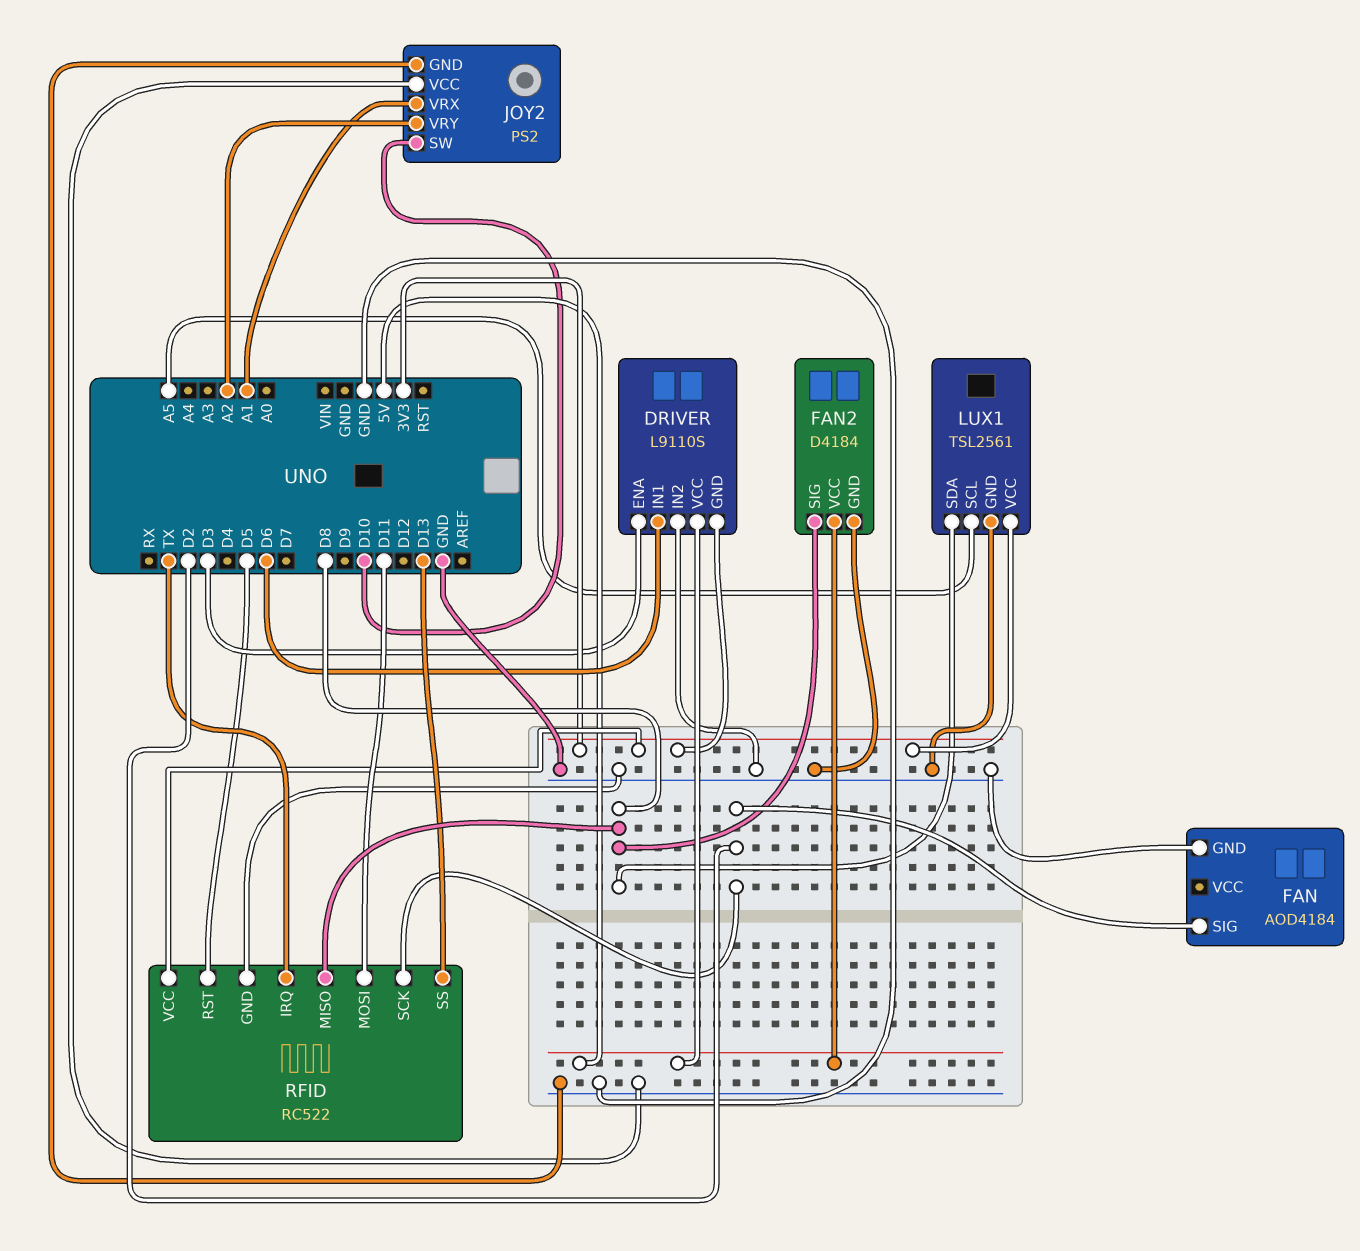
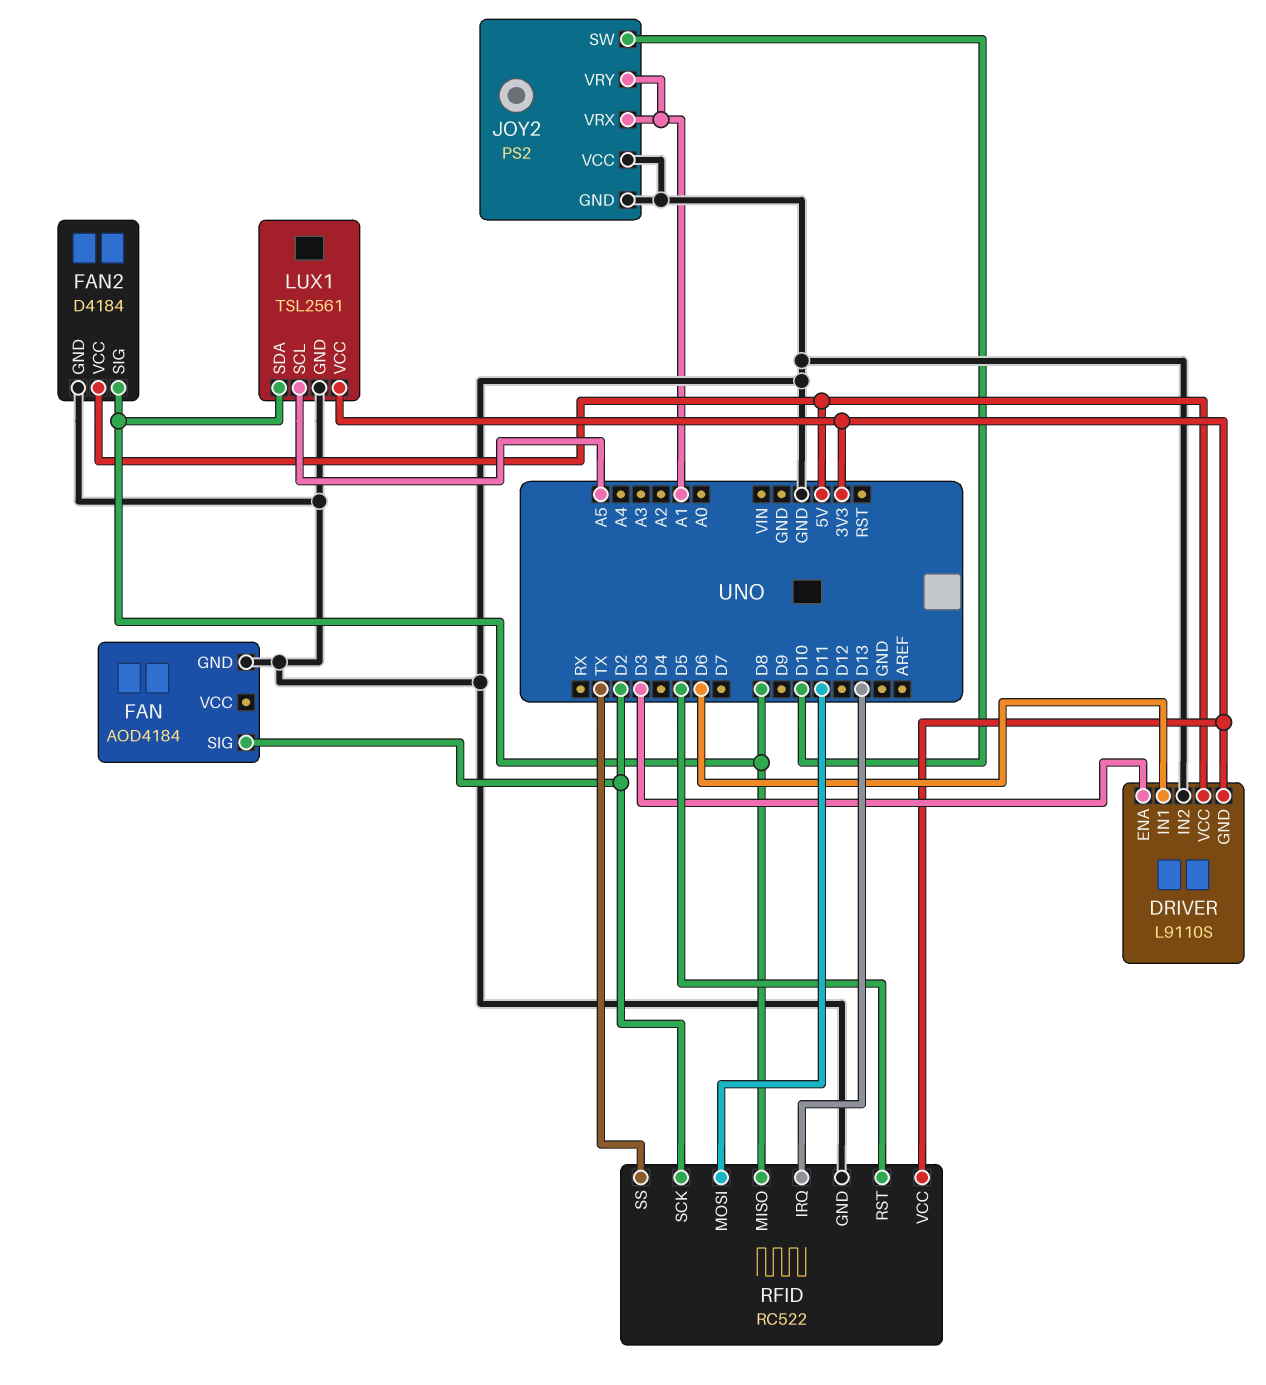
JOY2 pin VRY: A2 -> A1
RFID pin IRQ: TX -> D13
RFID pin SS: D13 -> TX

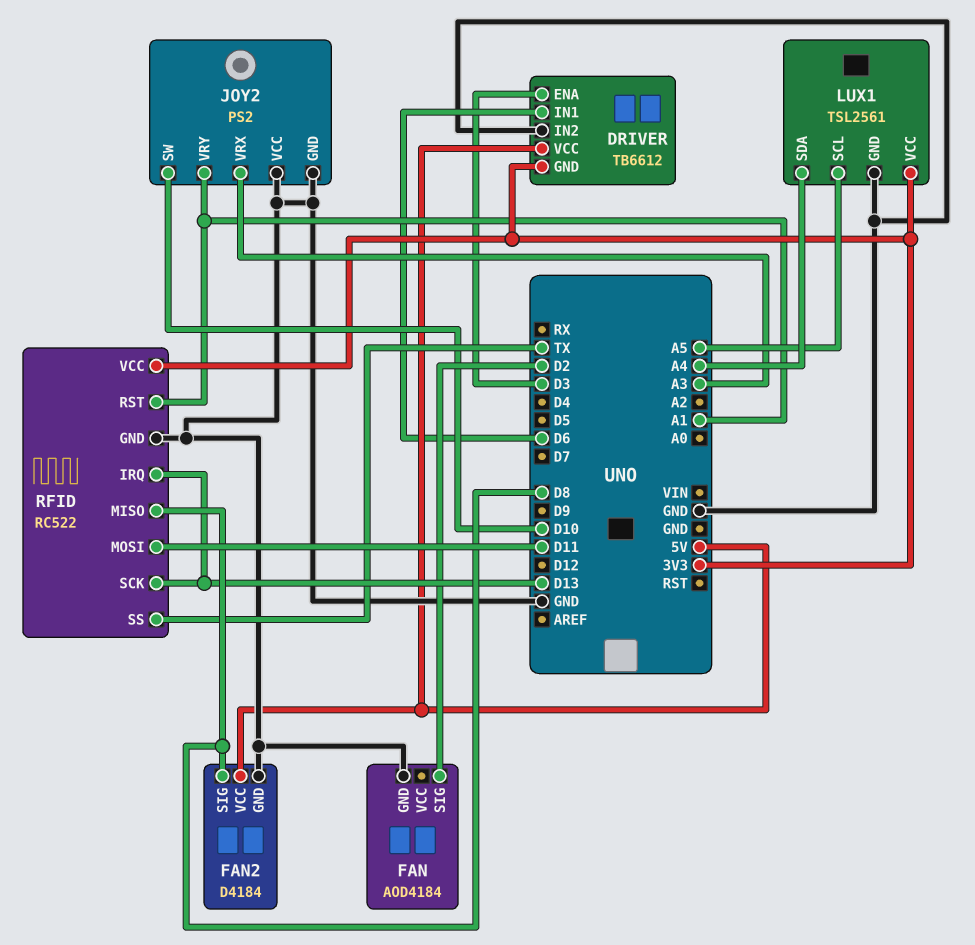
DRIVER: L9110S -> TB6612
JOY2 pin VRX: A1 -> A3
LUX1 pin SDA: D8 -> A4
RFID pin RST: D5 -> A1
RFID pin SCK: D2 -> D13

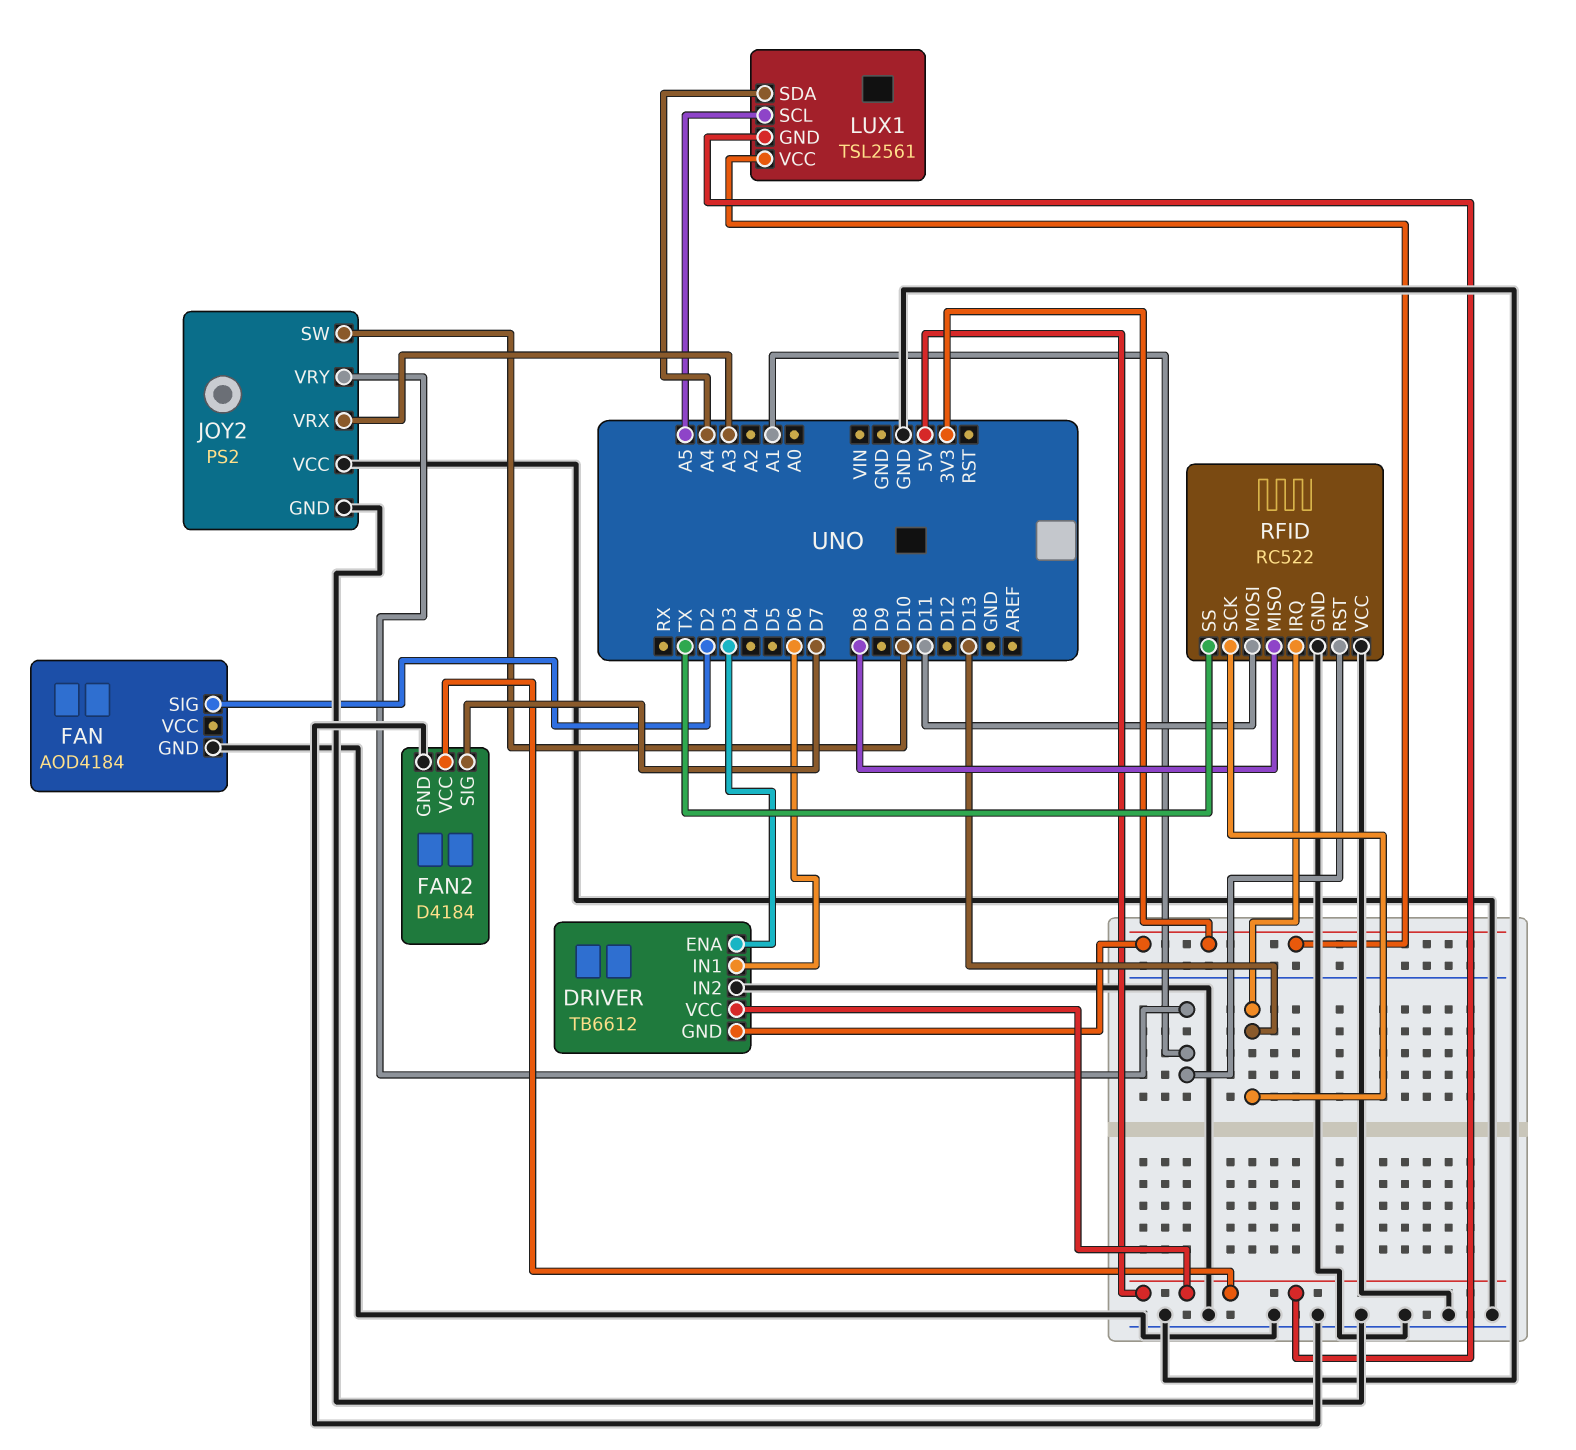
FAN2 pin SIG: D8 -> D7
LUX1 pin GND: GND -> 5V
RFID pin VCC: 3V3 -> GND

